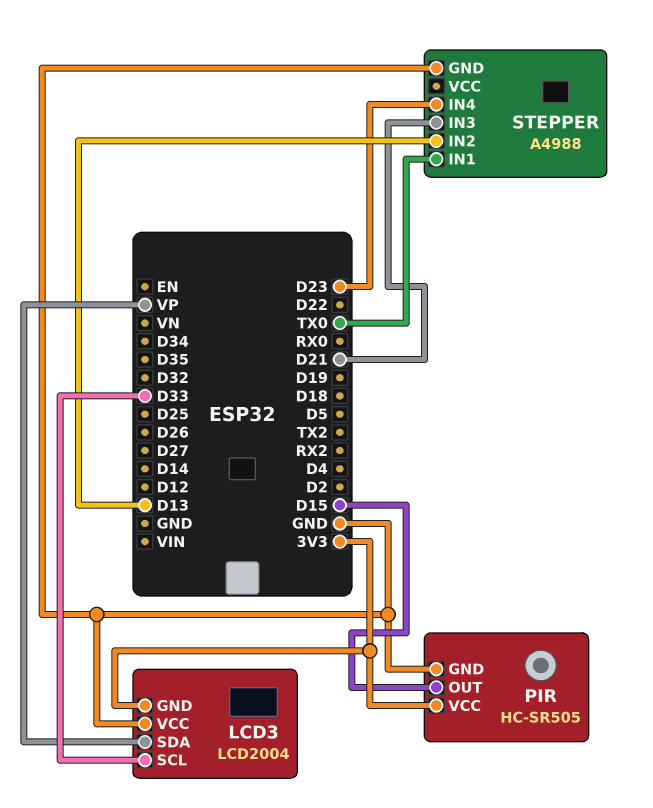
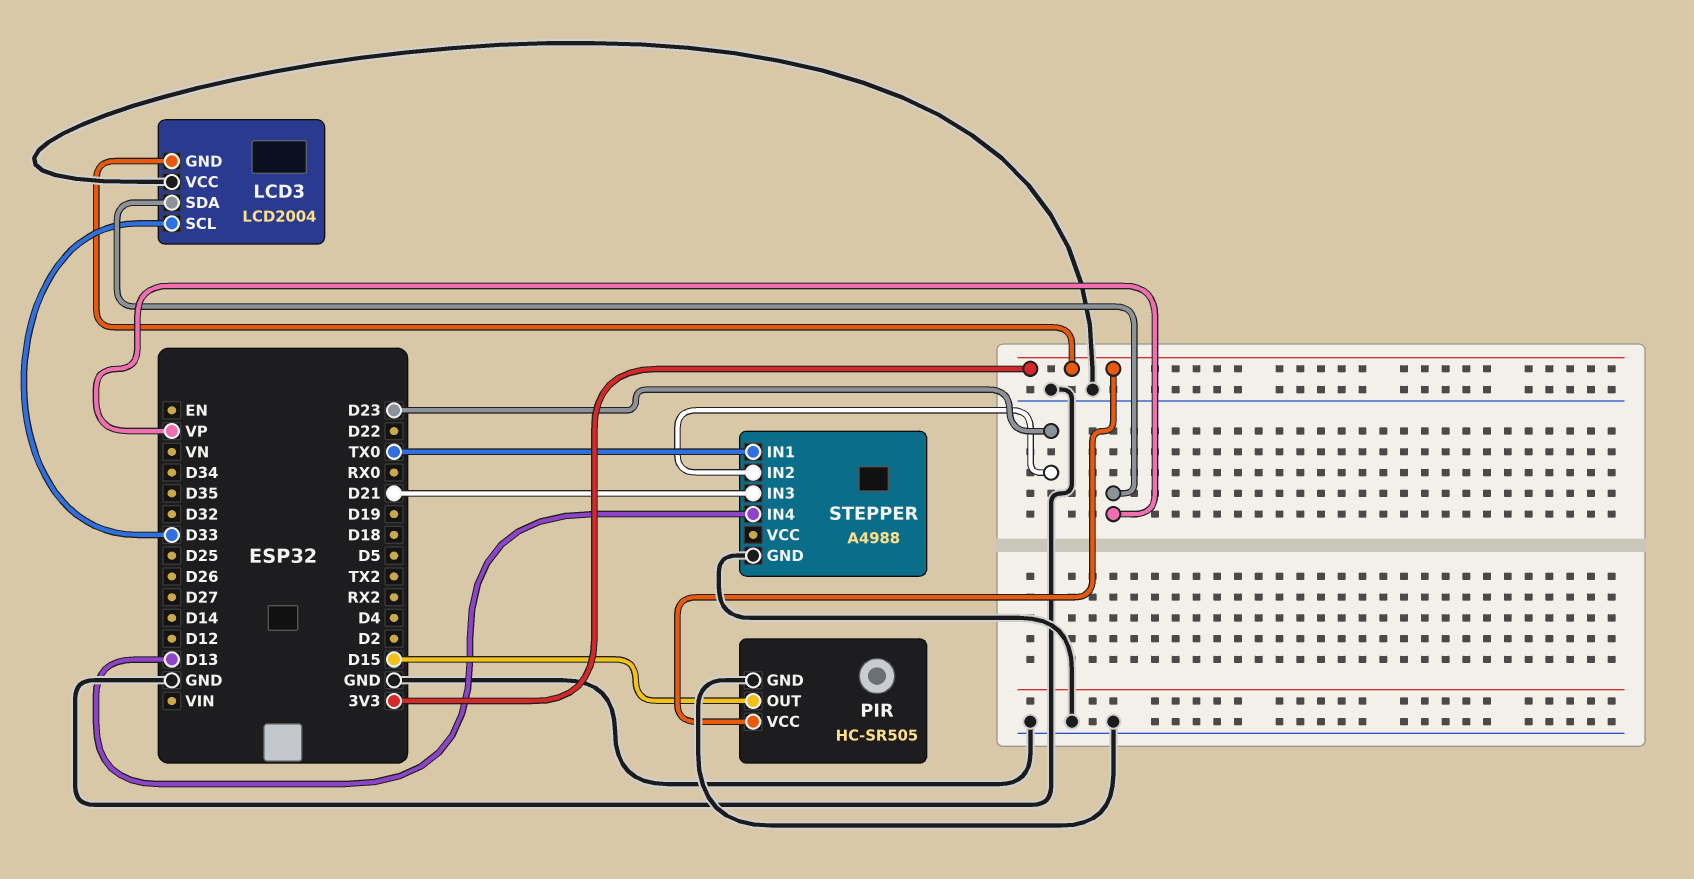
STEPPER pin IN2: D13 -> D23
STEPPER pin IN4: D23 -> D13

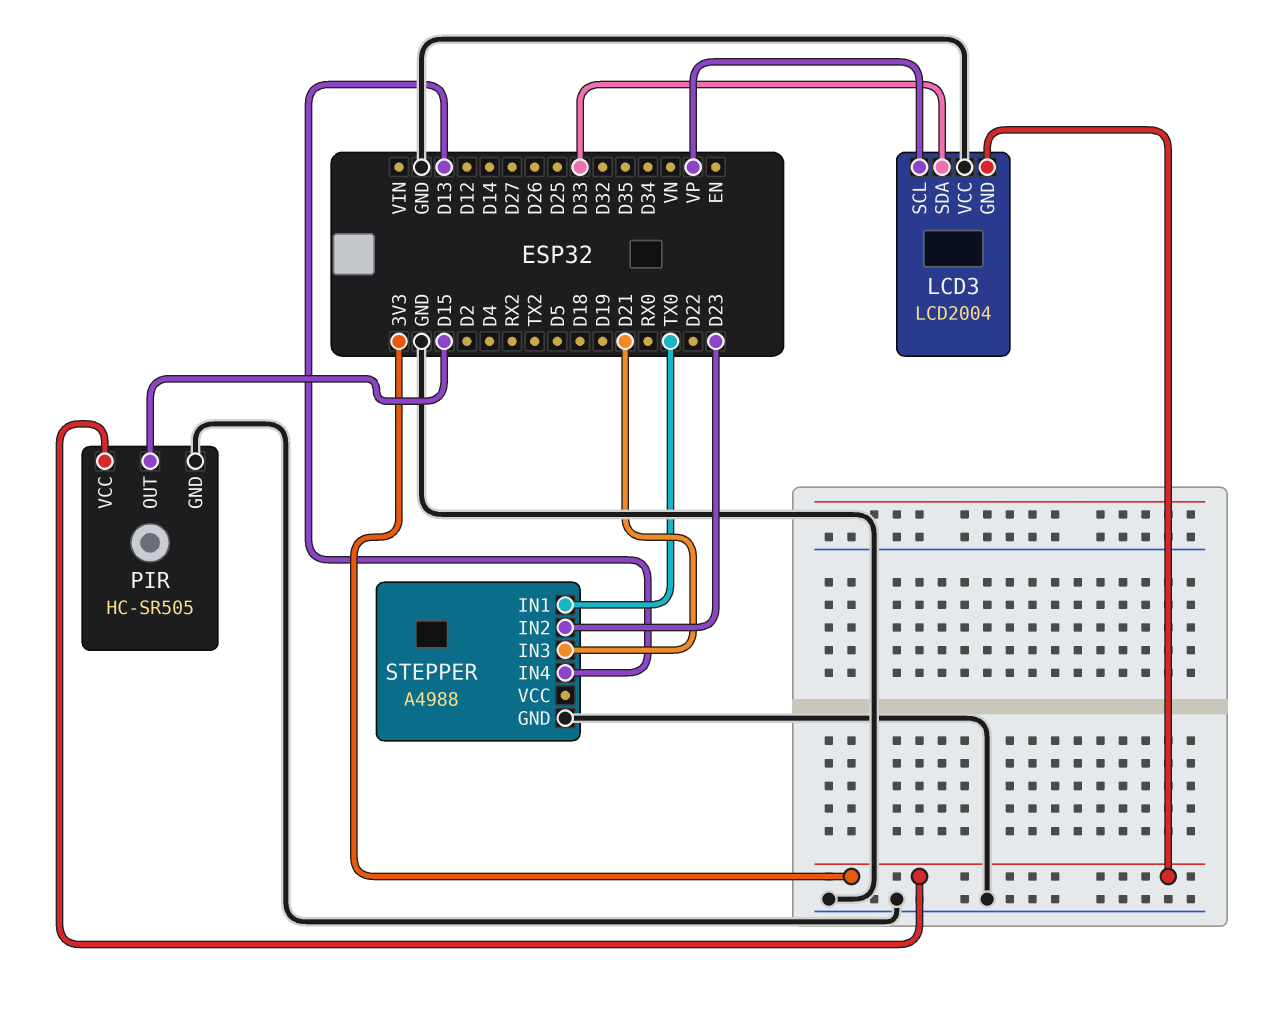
LCD3 pin SCL: D33 -> VP
LCD3 pin SDA: VP -> D33

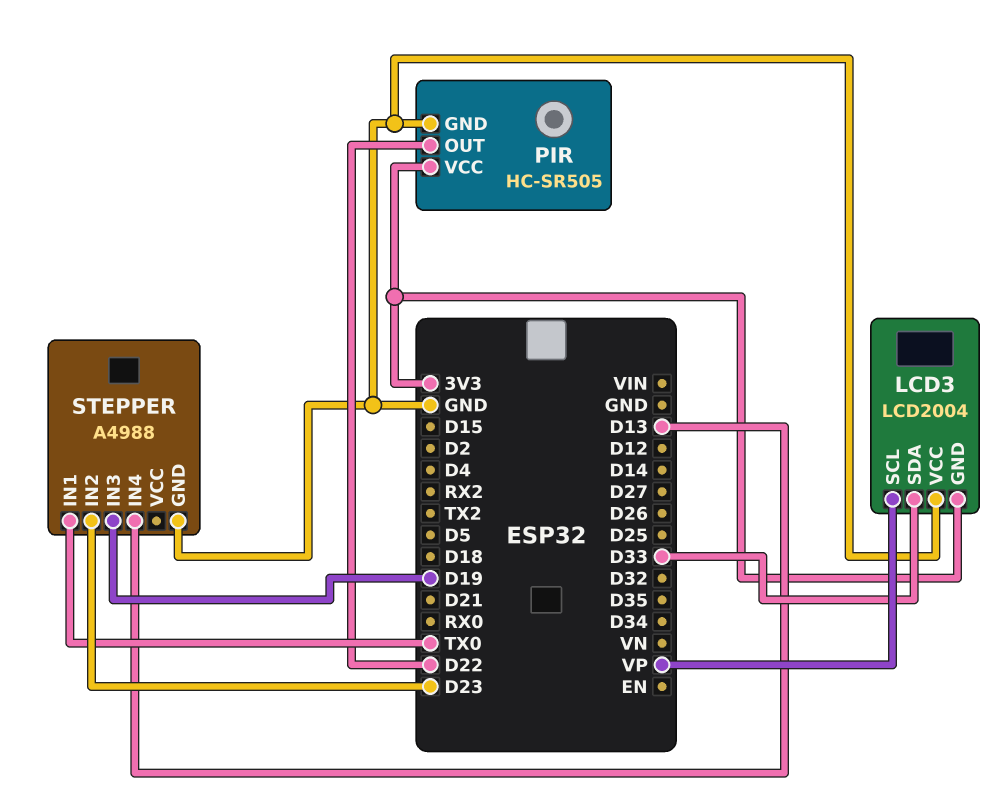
PIR pin OUT: D15 -> D22
STEPPER pin IN3: D21 -> D19

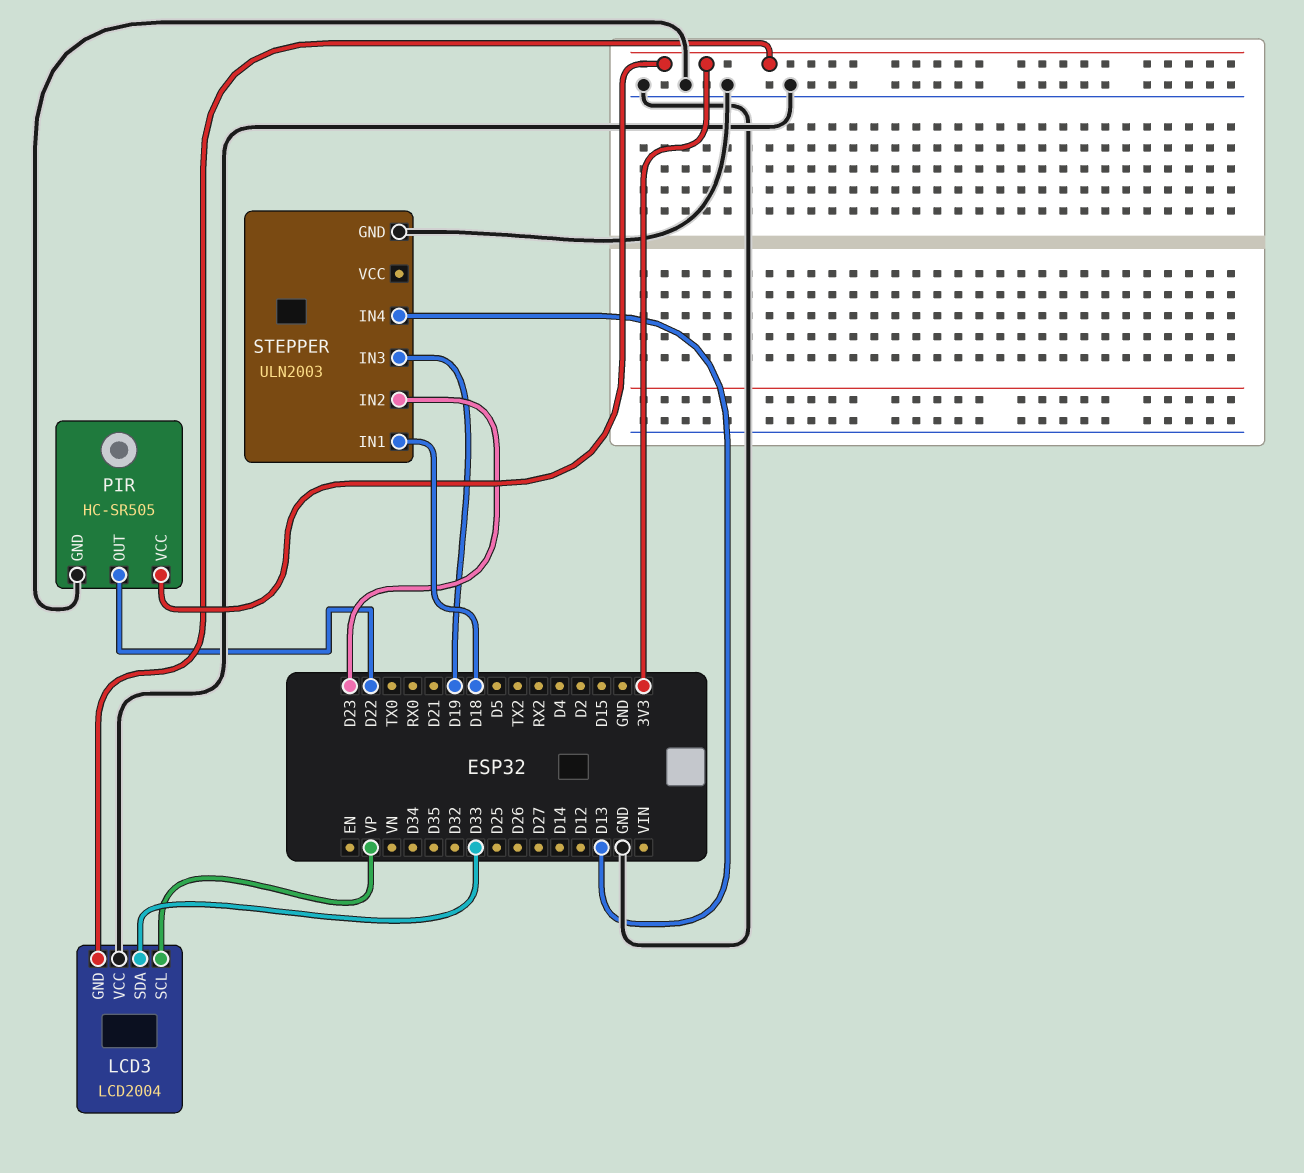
STEPPER: A4988 -> ULN2003
STEPPER pin IN1: TX0 -> D18

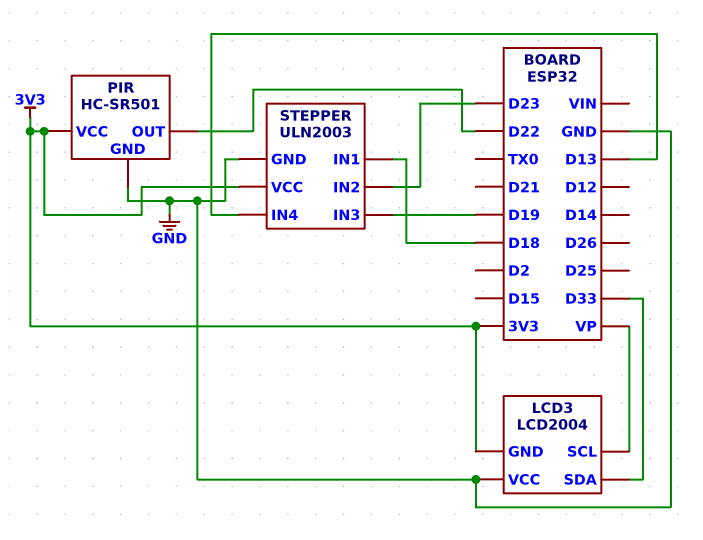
PIR: HC-SR505 -> HC-SR501
STEPPER pin VCC: none -> 3V3

